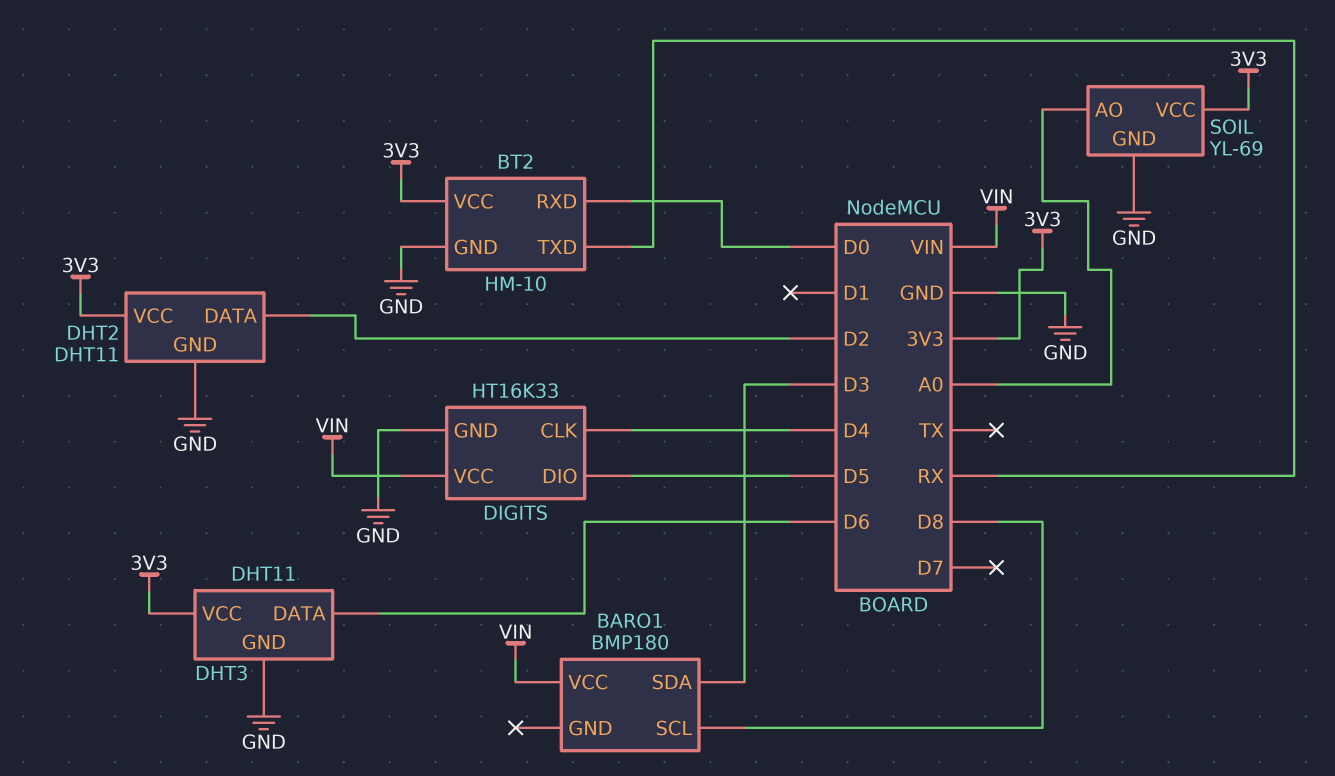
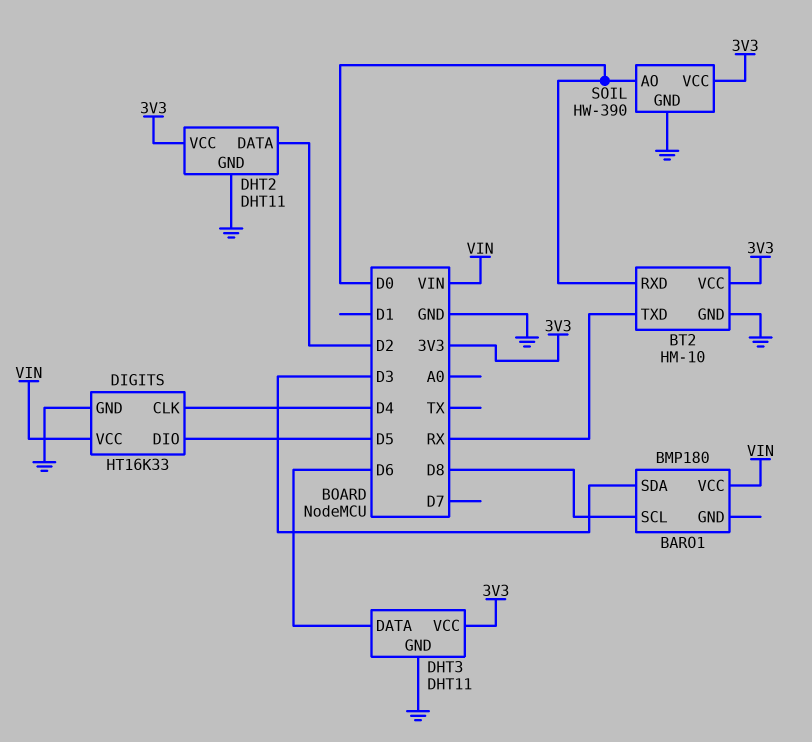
SOIL: YL-69 -> HW-390
SOIL pin AO: A0 -> D0

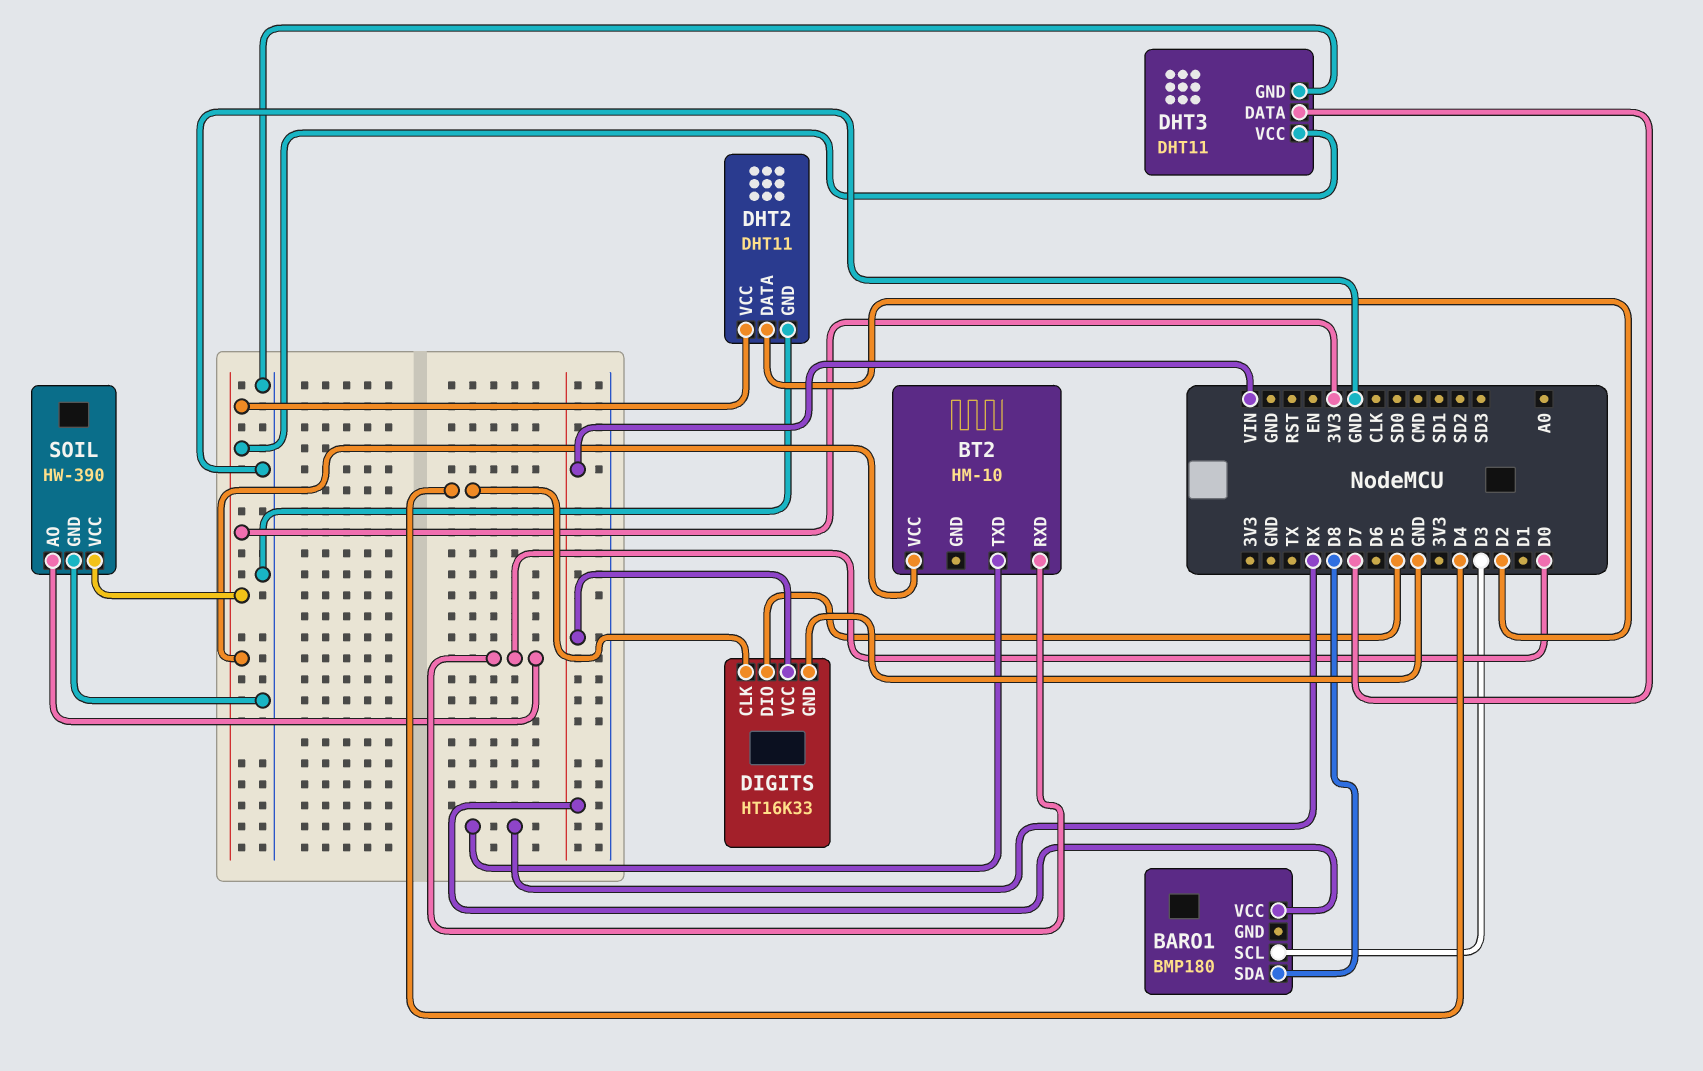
BARO1 pin SCL: D8 -> D3
BARO1 pin SDA: D3 -> D8
BT2 pin GND: GND -> none
DHT3 pin DATA: D6 -> D7

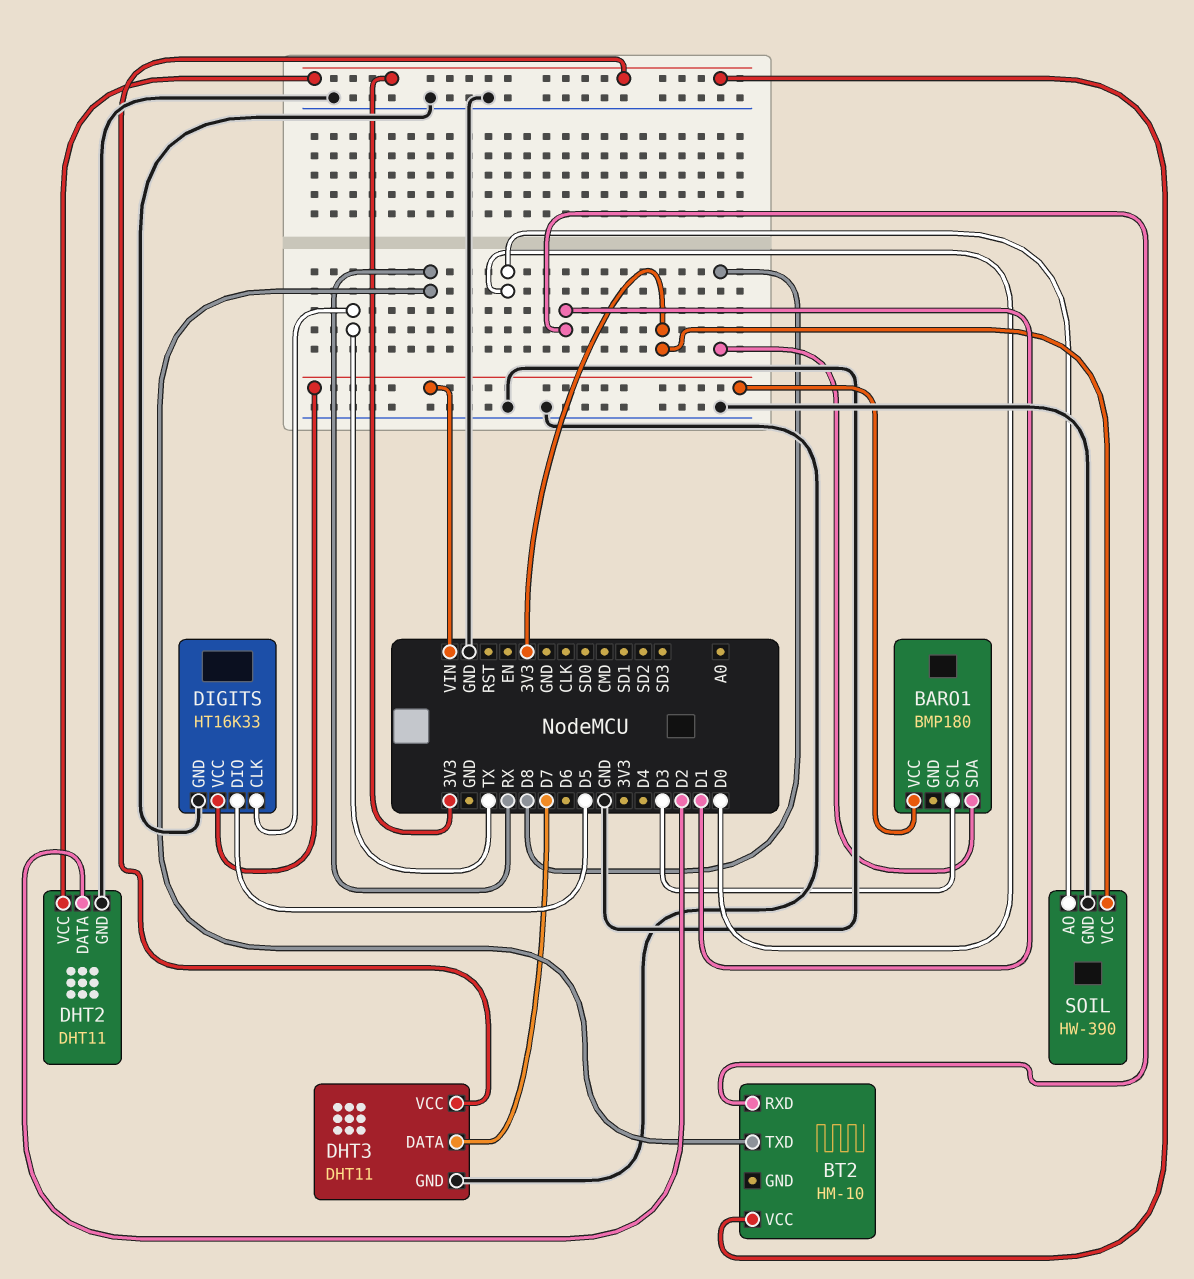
BT2 pin RXD: D0 -> D1
DIGITS pin CLK: D4 -> TX

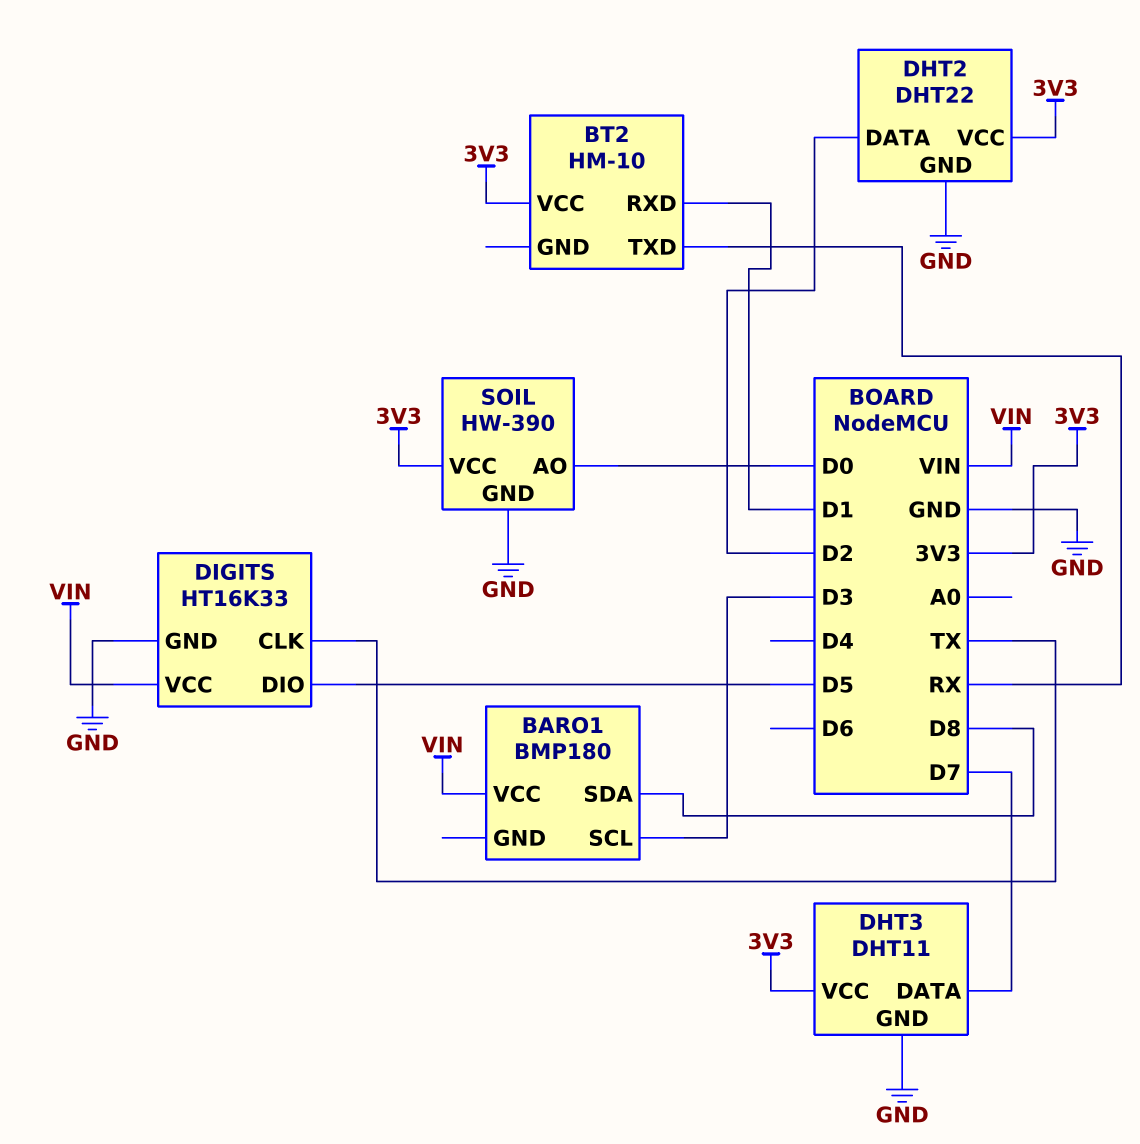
DHT2: DHT11 -> DHT22

